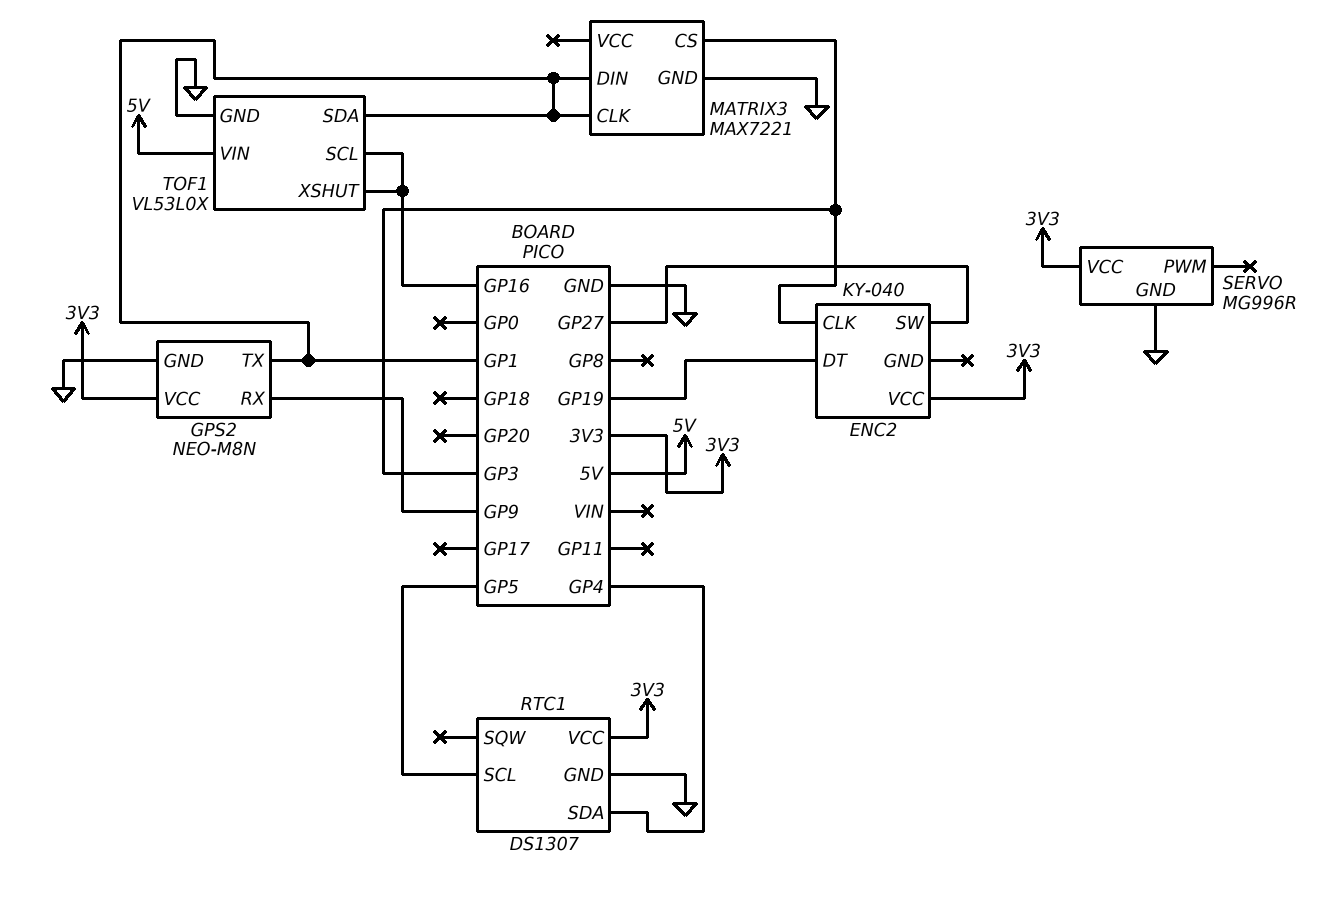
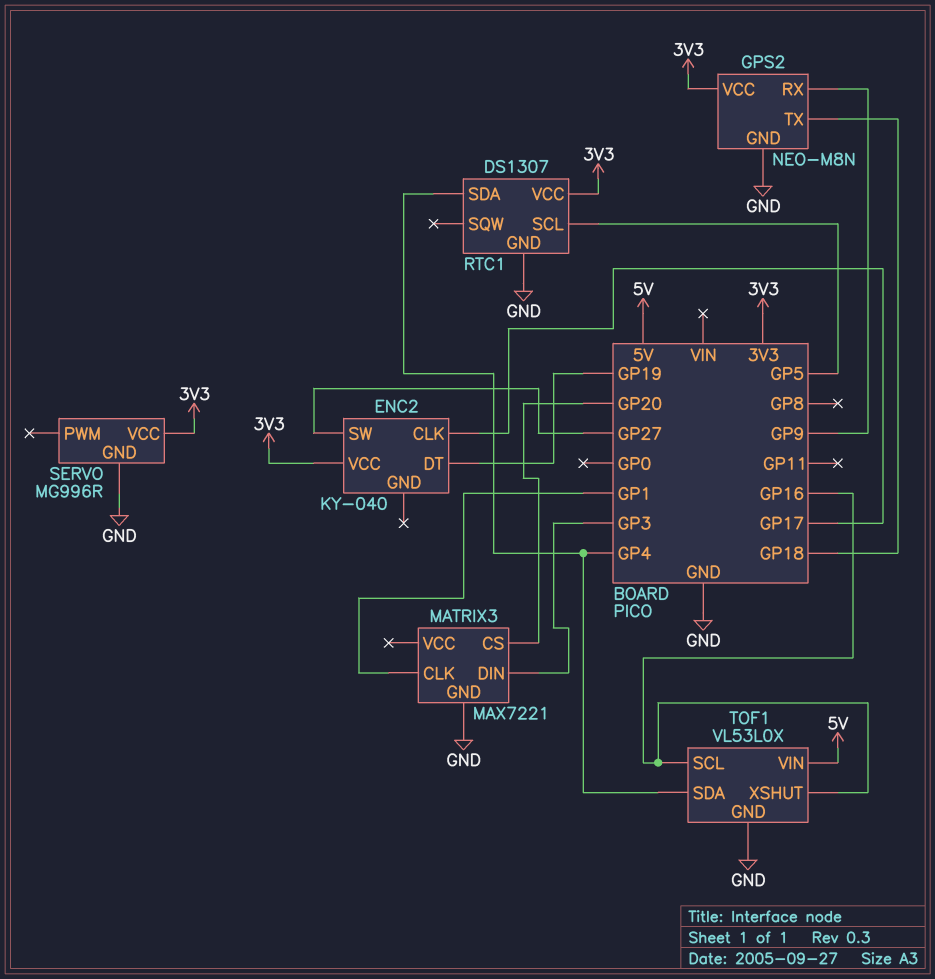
ENC2 pin CLK: GP3 -> GP17
GPS2 pin TX: GP1 -> GP18
MATRIX3 pin CS: GP3 -> GP20
MATRIX3 pin DIN: GP1 -> GP3
TOF1 pin SDA: GP1 -> GP4

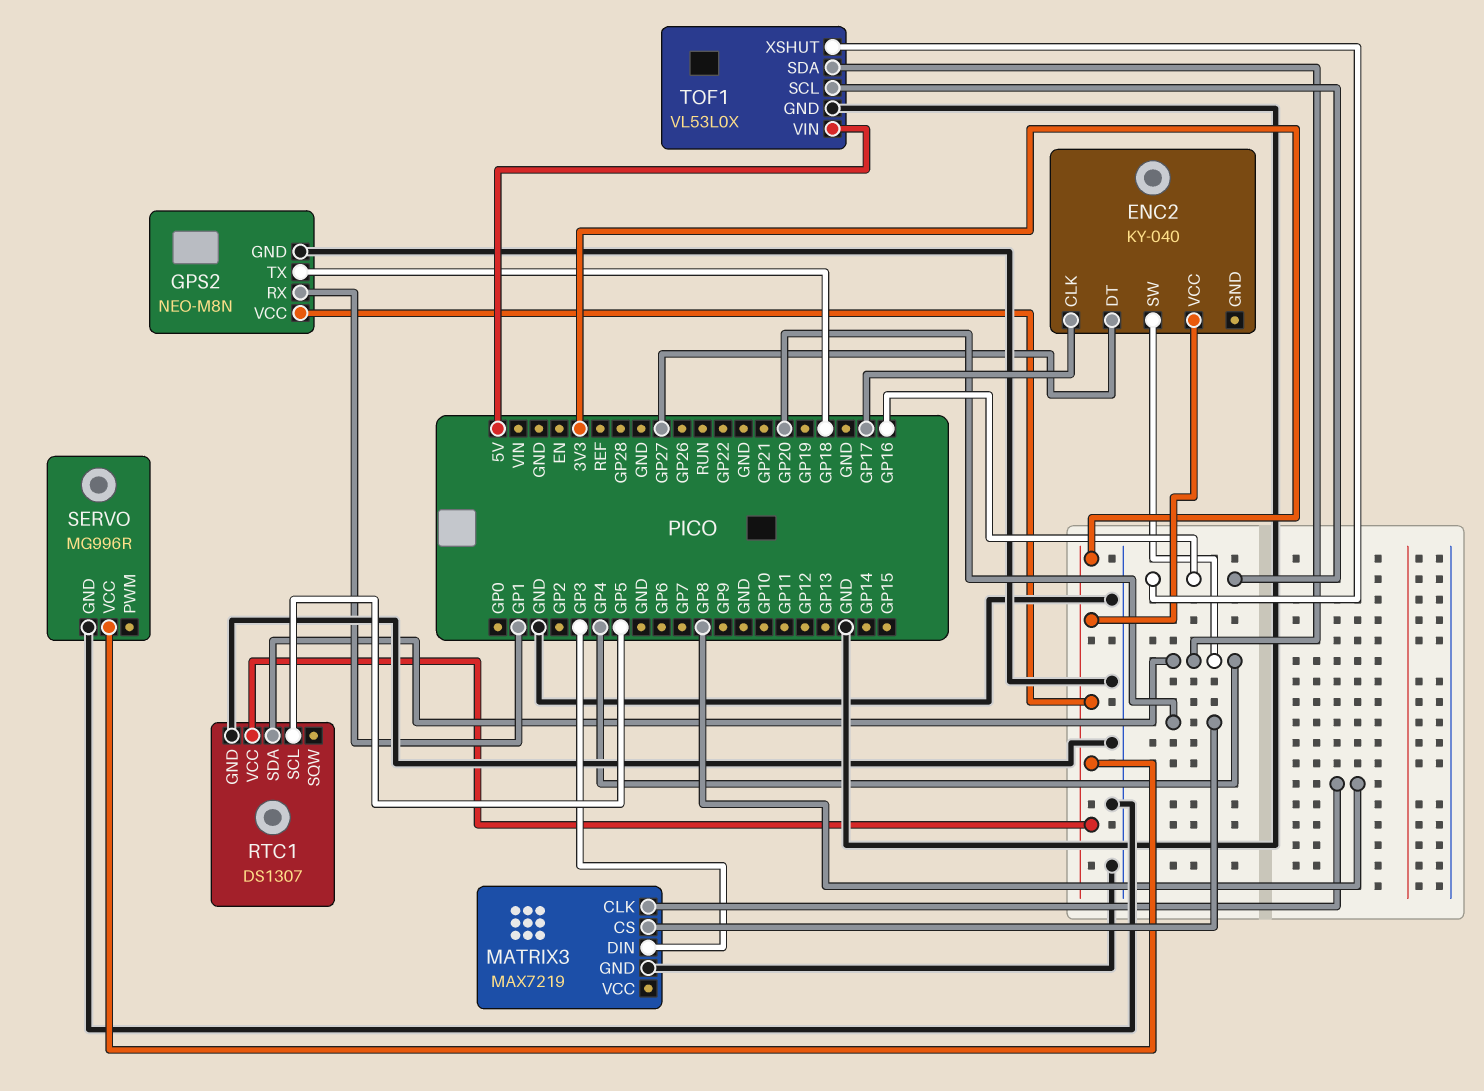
ENC2 pin DT: GP19 -> GP27
ENC2 pin SW: GP27 -> GP4
GPS2 pin RX: GP9 -> GP1
MATRIX3: MAX7221 -> MAX7219
MATRIX3 pin CLK: GP1 -> GP8

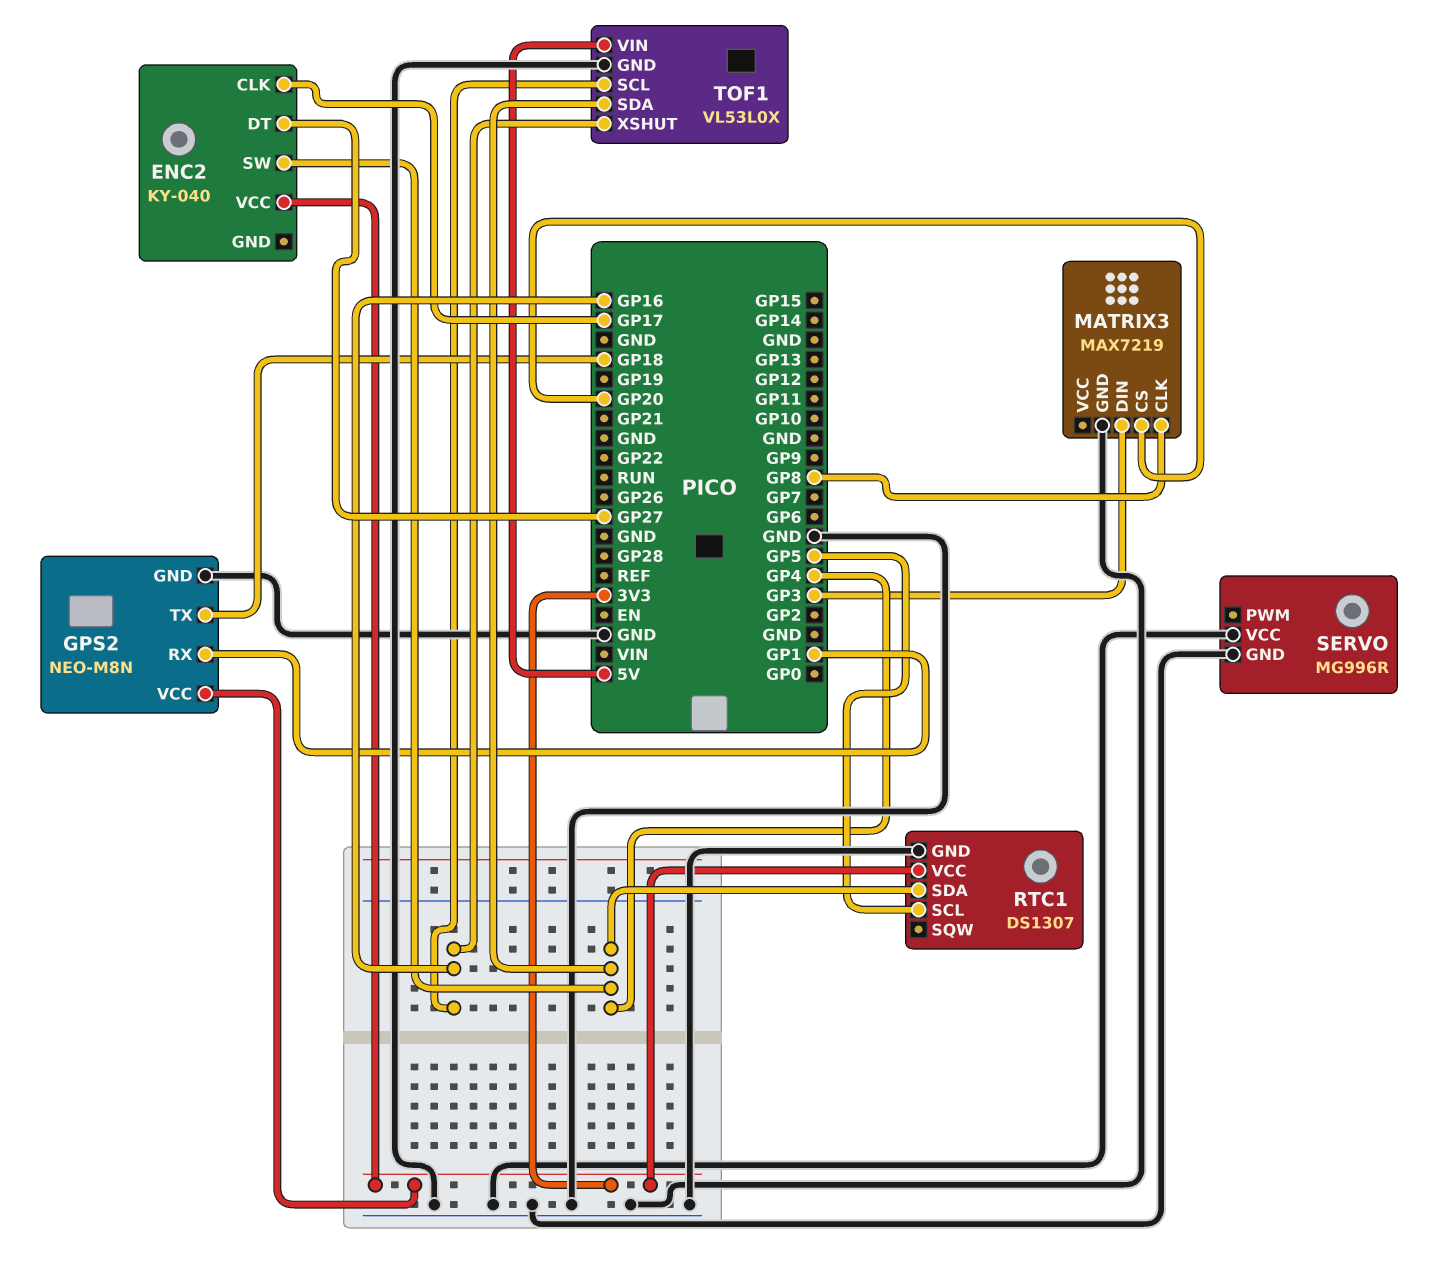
SERVO pin VCC: 3V3 -> GND

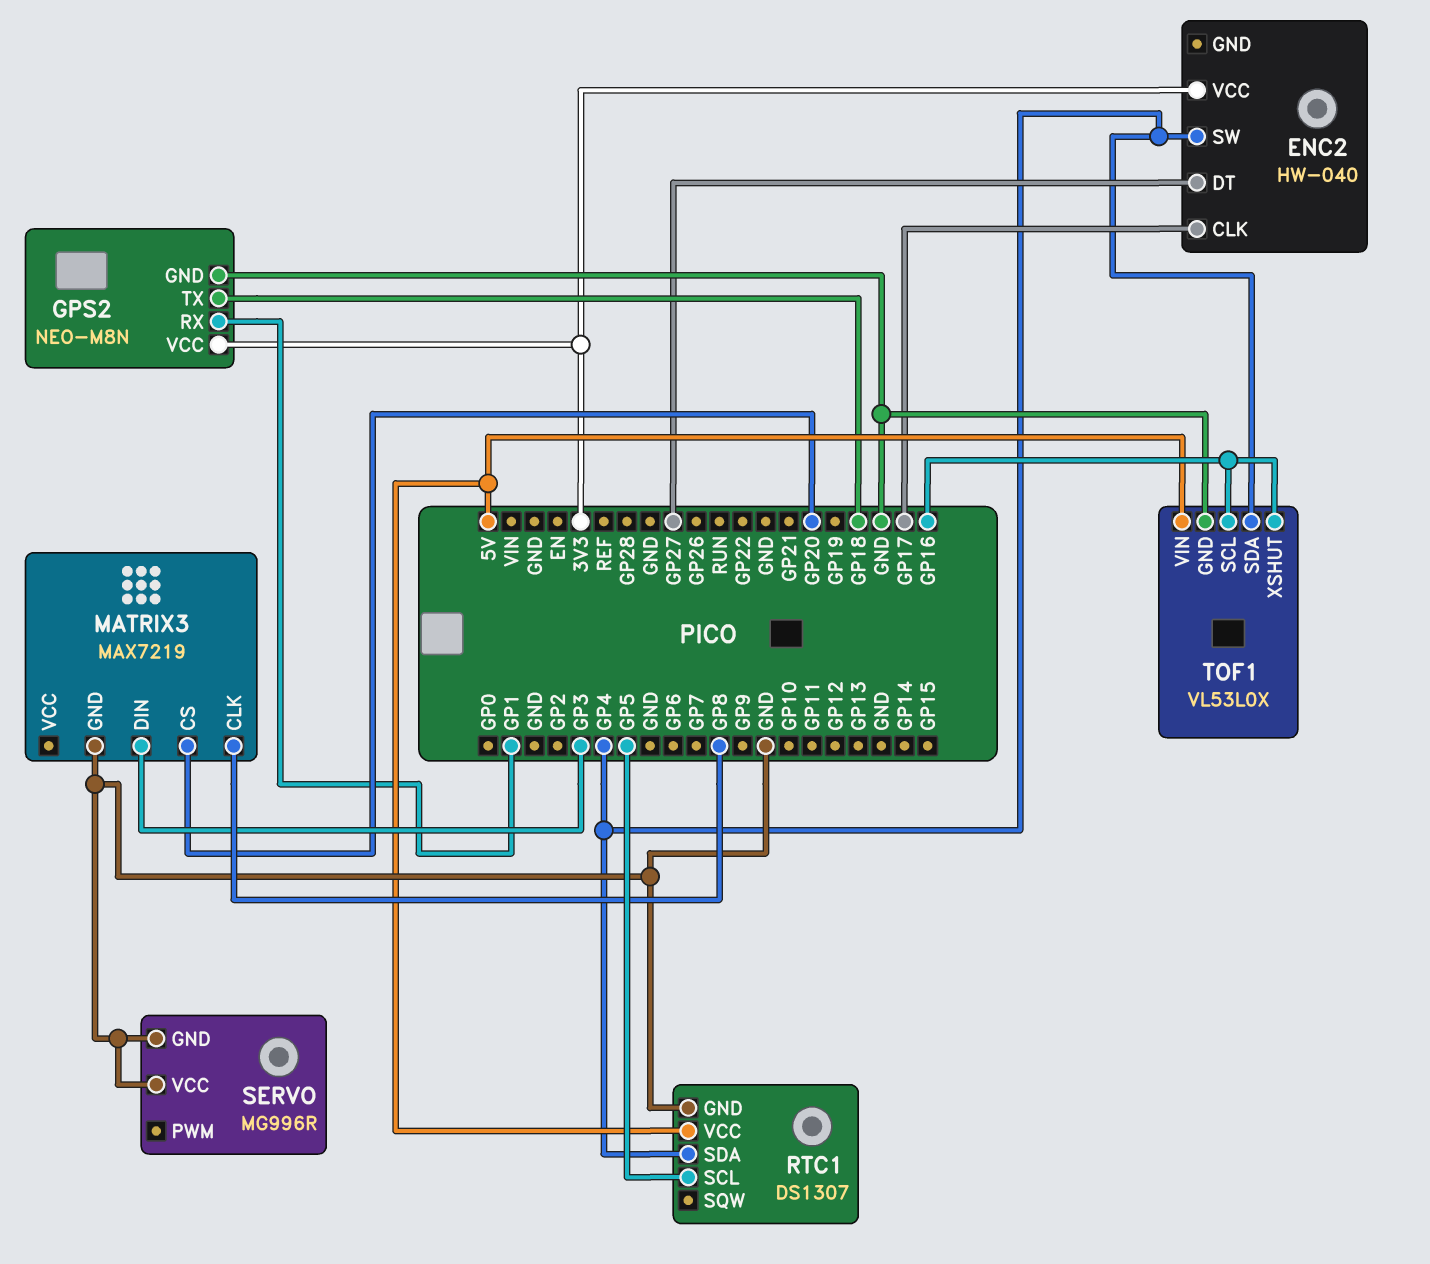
ENC2: KY-040 -> HW-040
RTC1 pin VCC: 3V3 -> 5V

